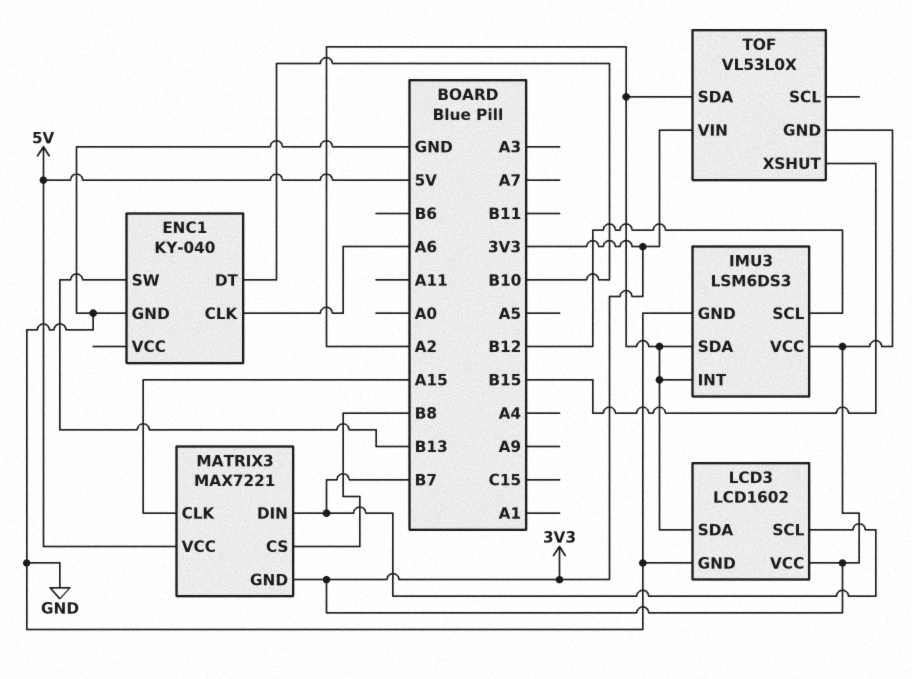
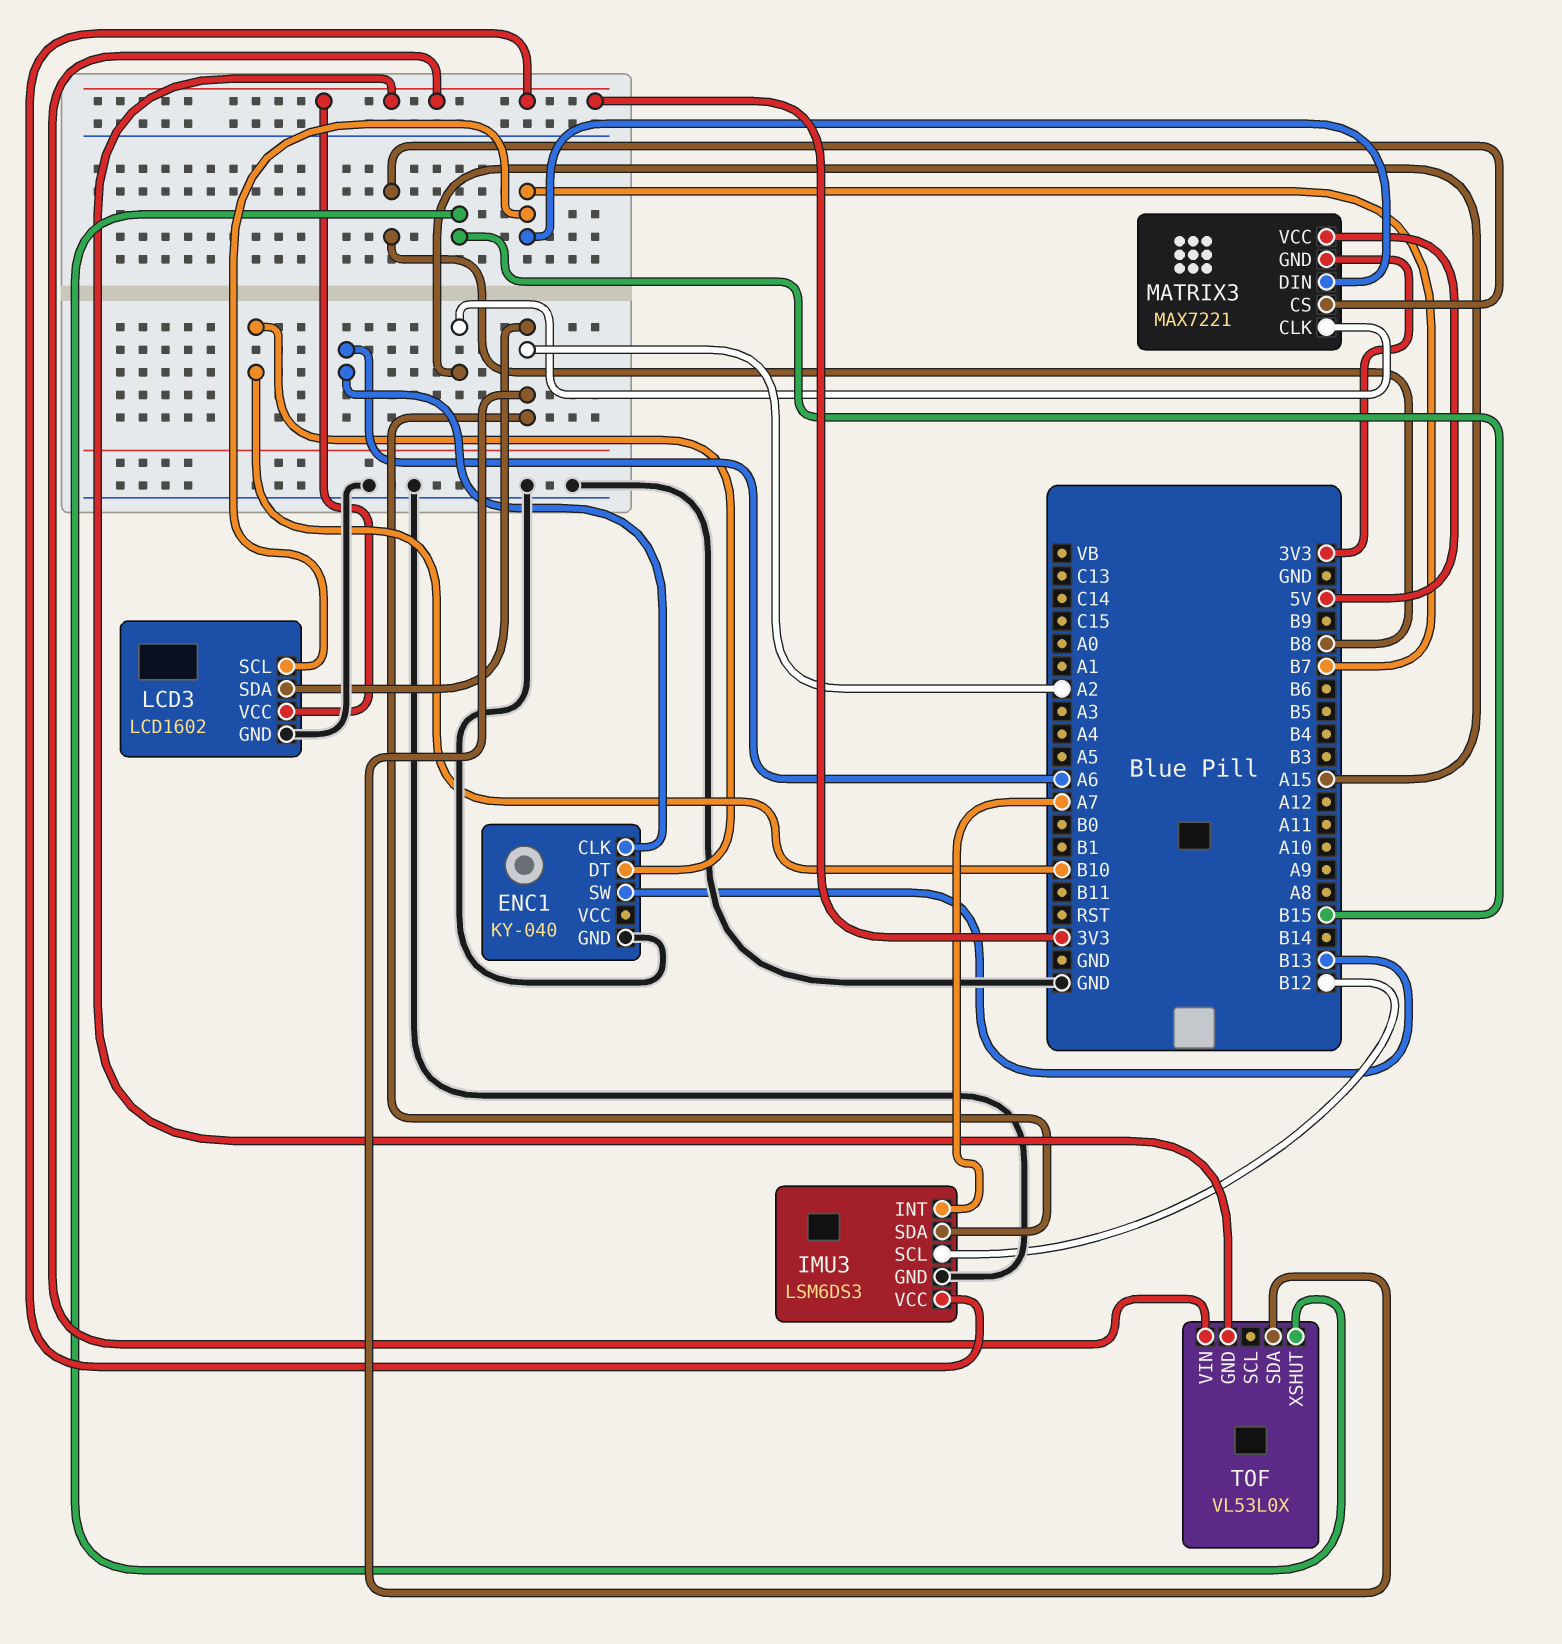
IMU3 pin INT: A2 -> A7

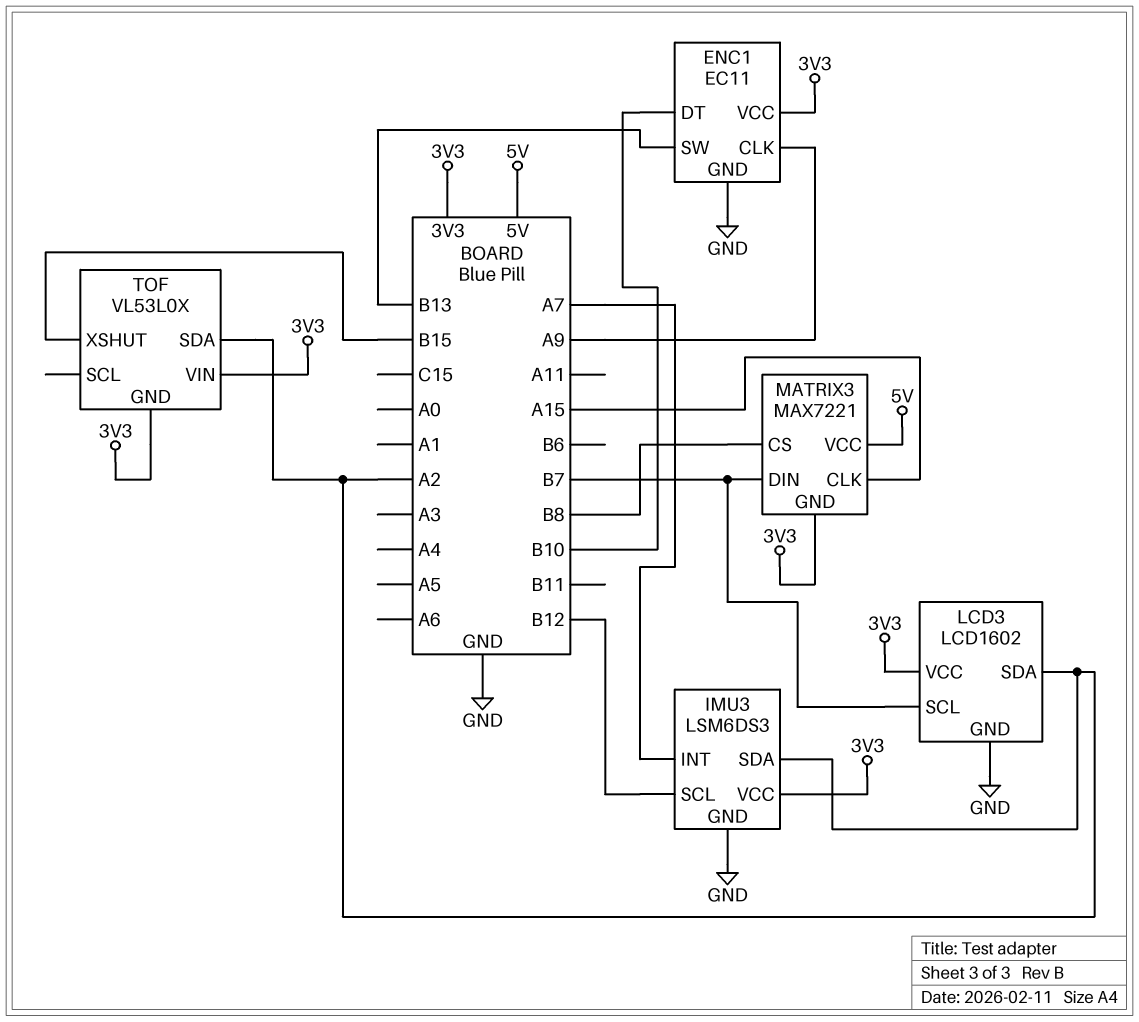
ENC1: KY-040 -> EC11
ENC1 pin CLK: A6 -> A9
ENC1 pin VCC: none -> 3V3

